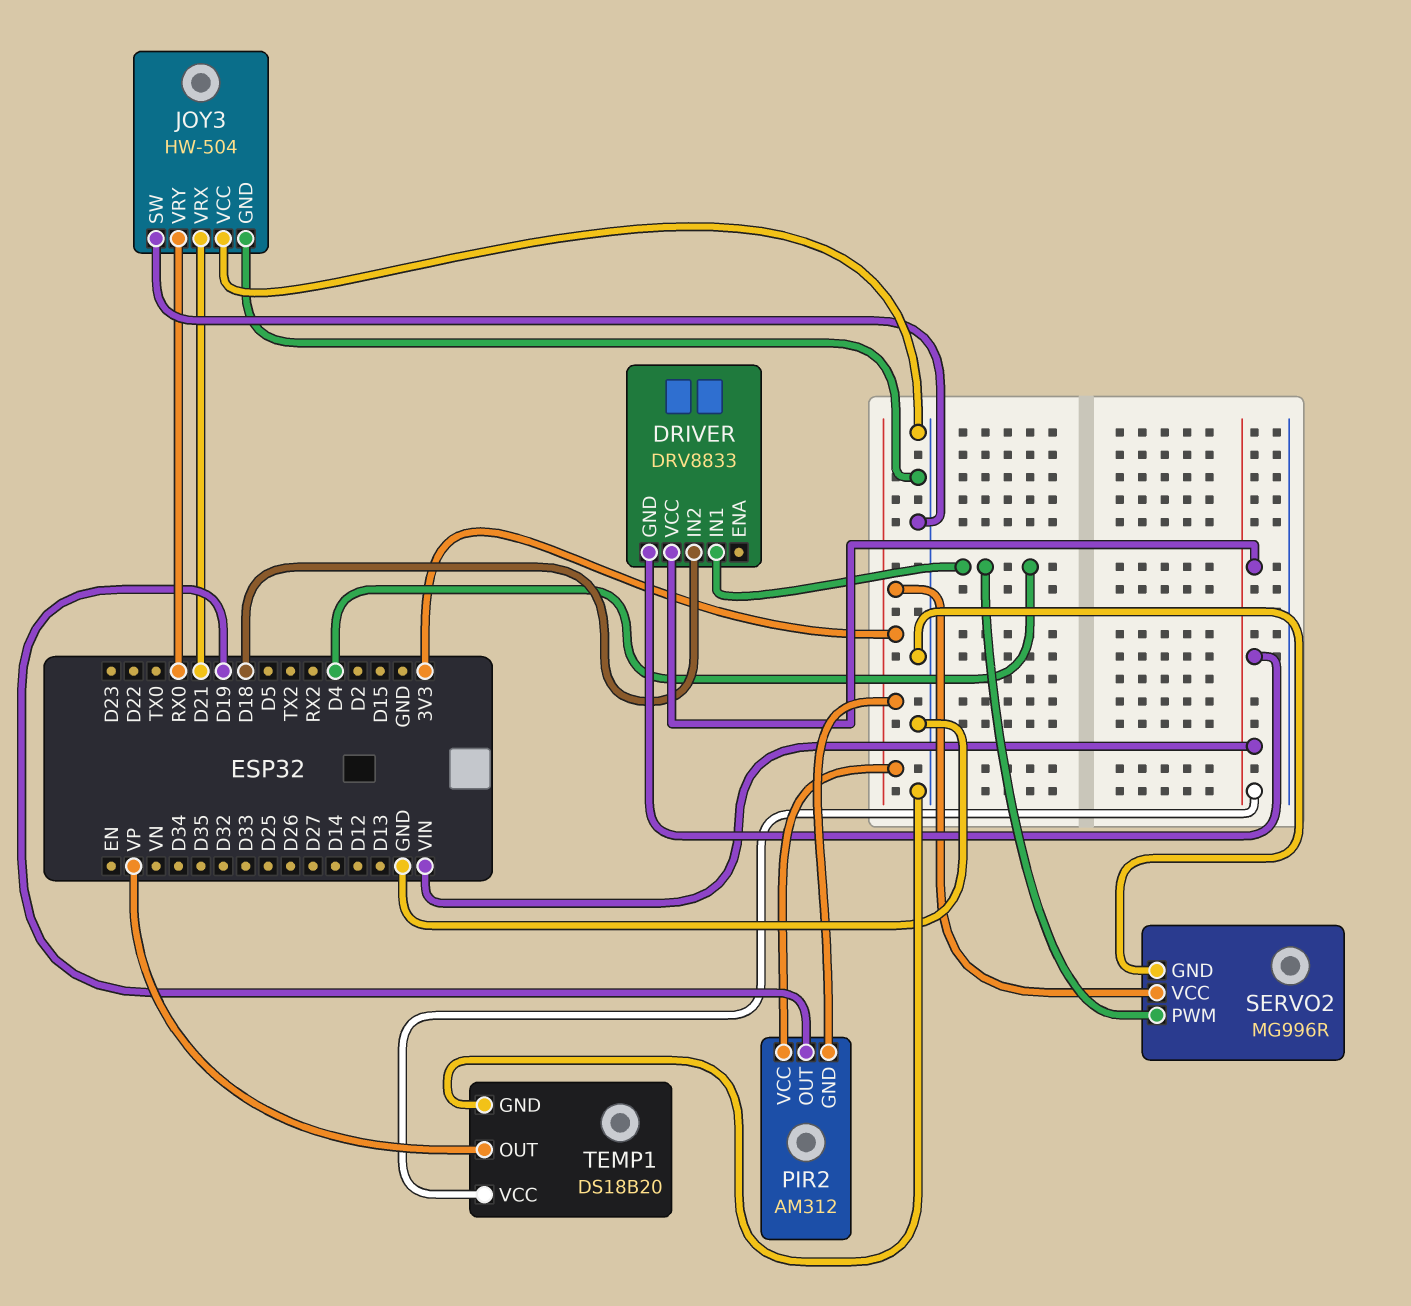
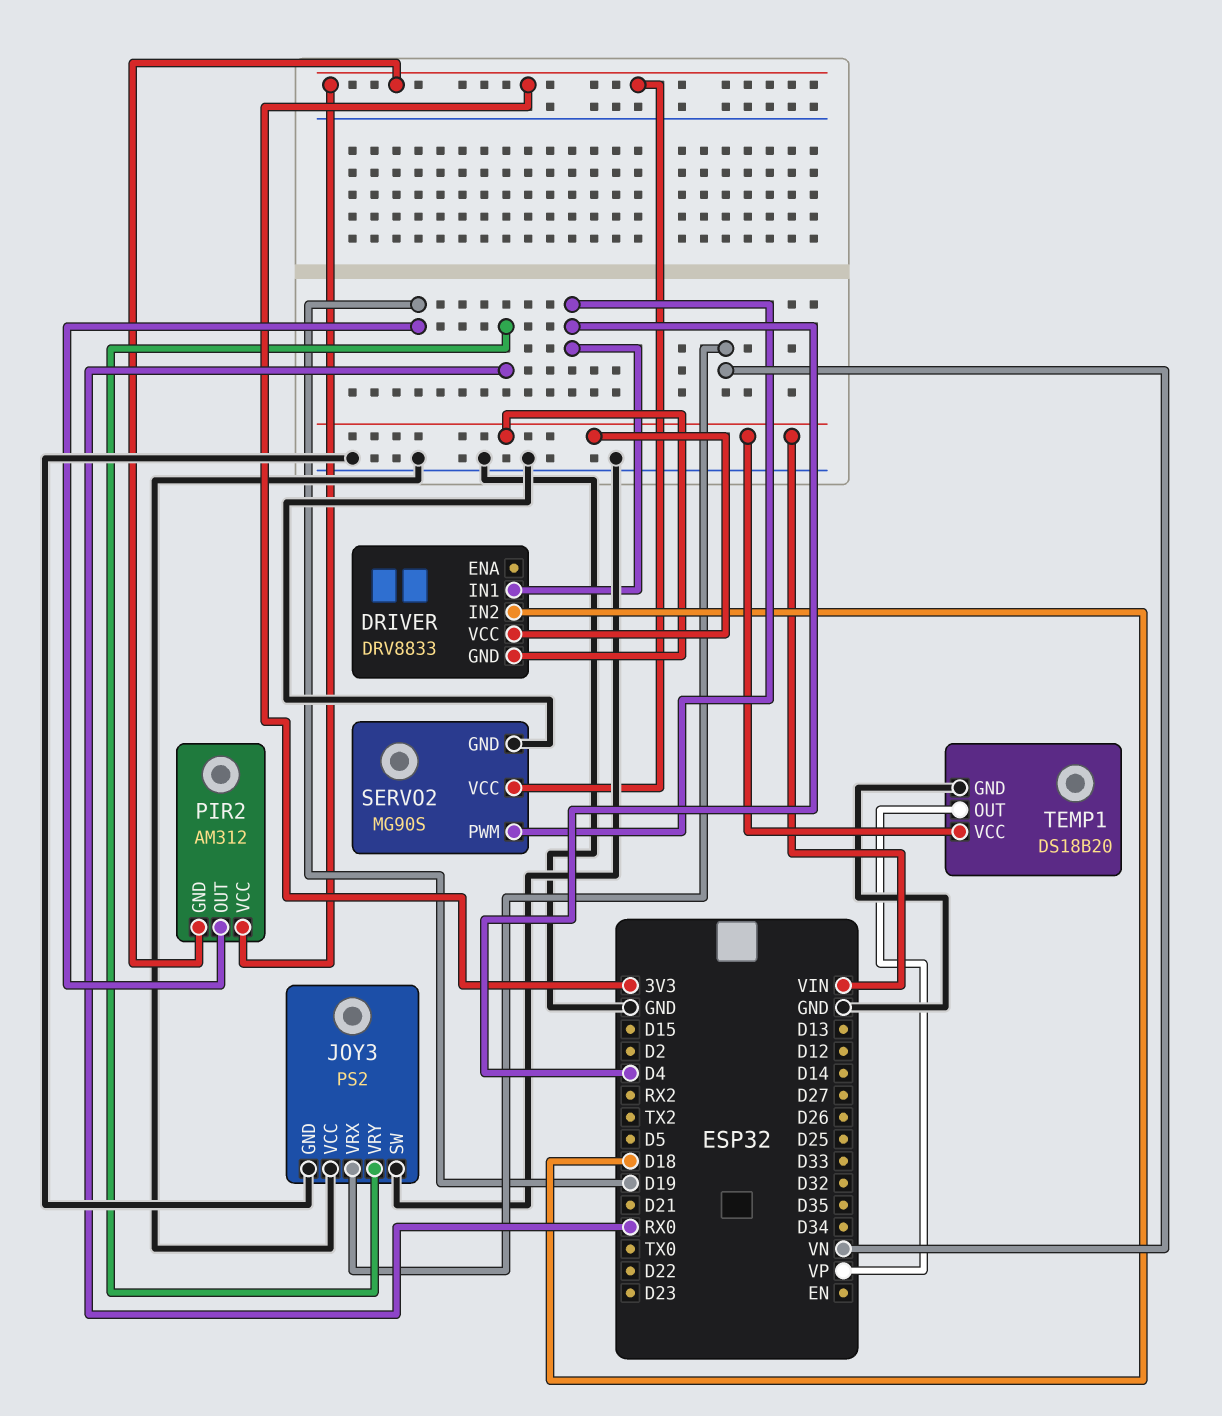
JOY3: HW-504 -> PS2
JOY3 pin VRX: D21 -> VN
SERVO2: MG996R -> MG90S

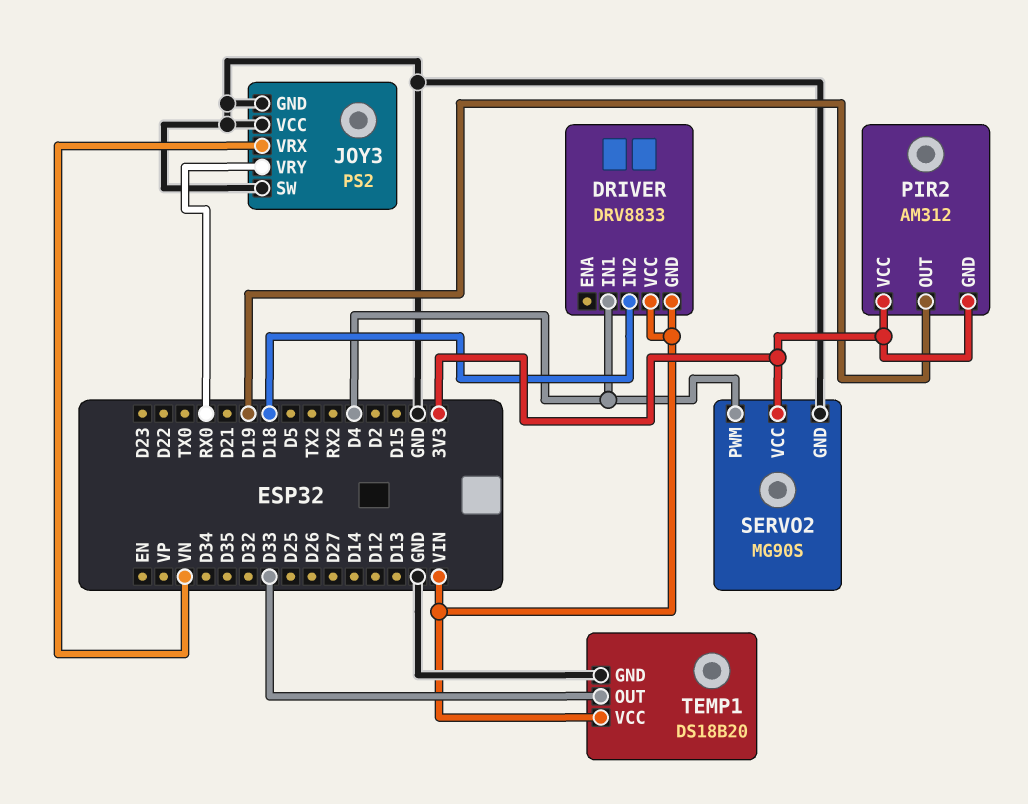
TEMP1 pin OUT: VP -> D33

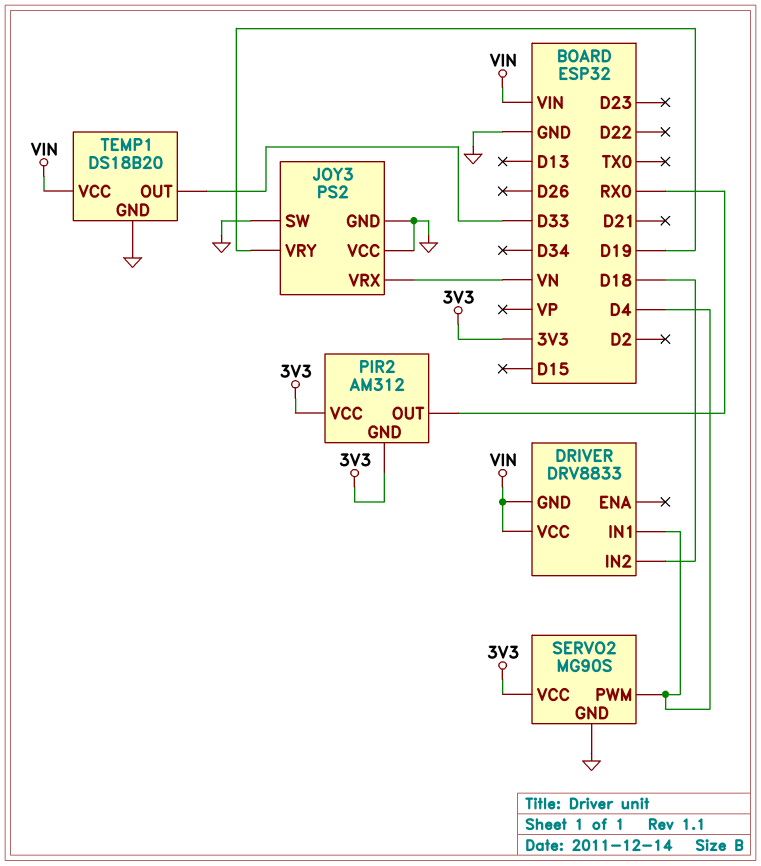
JOY3 pin VRY: RX0 -> D19
PIR2 pin OUT: D19 -> RX0

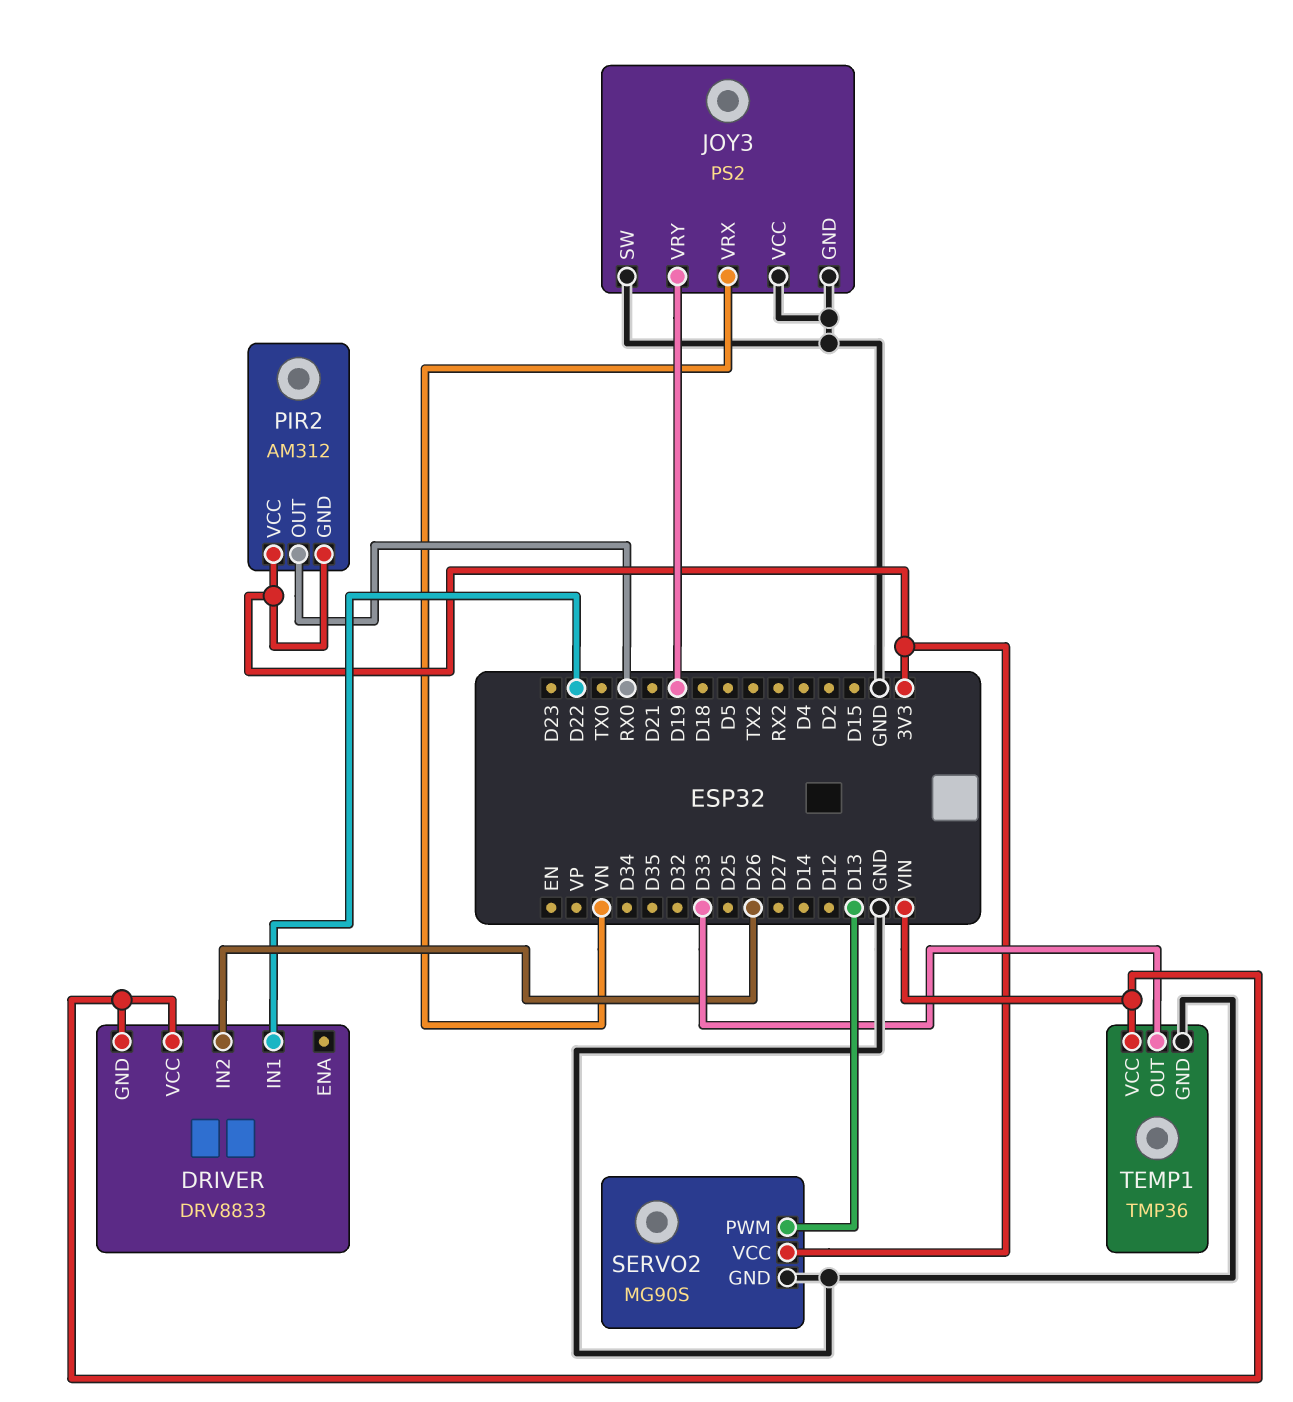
DRIVER pin IN1: D4 -> D22
DRIVER pin IN2: D18 -> D26
SERVO2 pin PWM: D4 -> D13
TEMP1: DS18B20 -> TMP36

